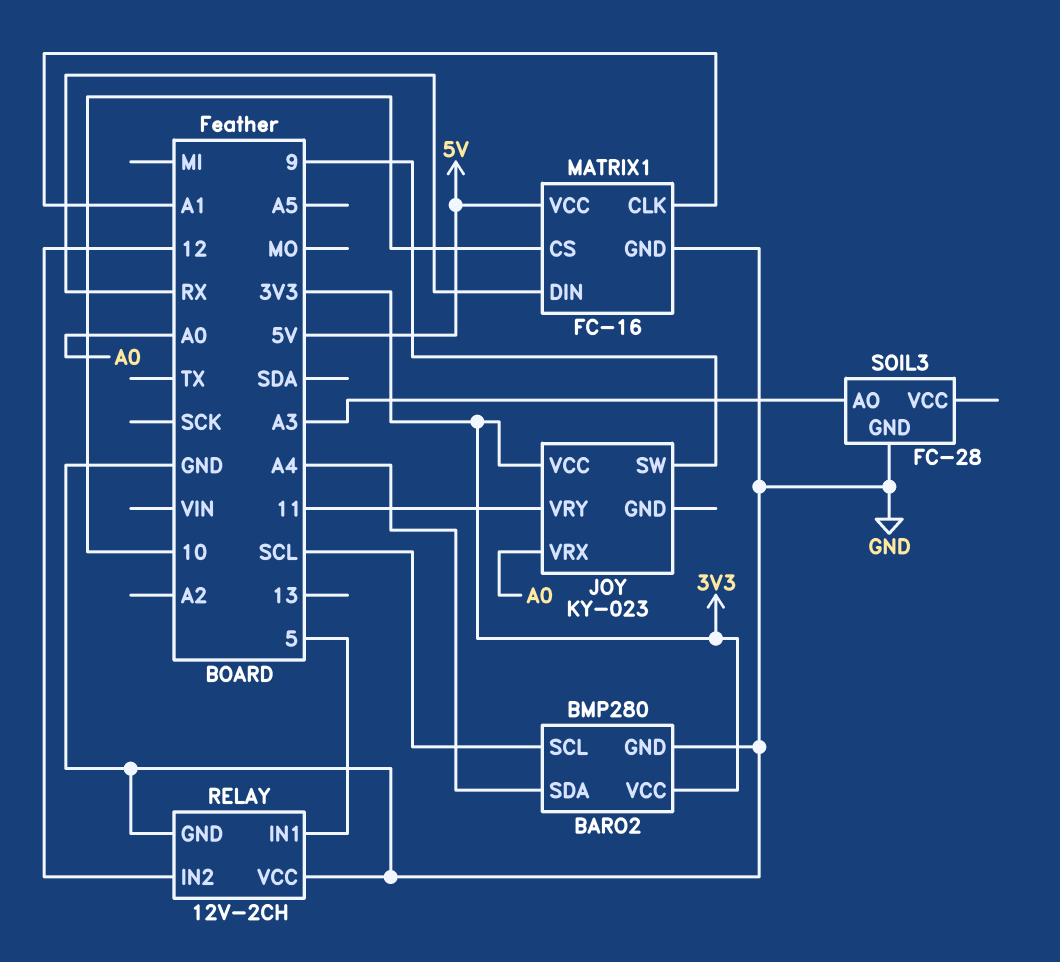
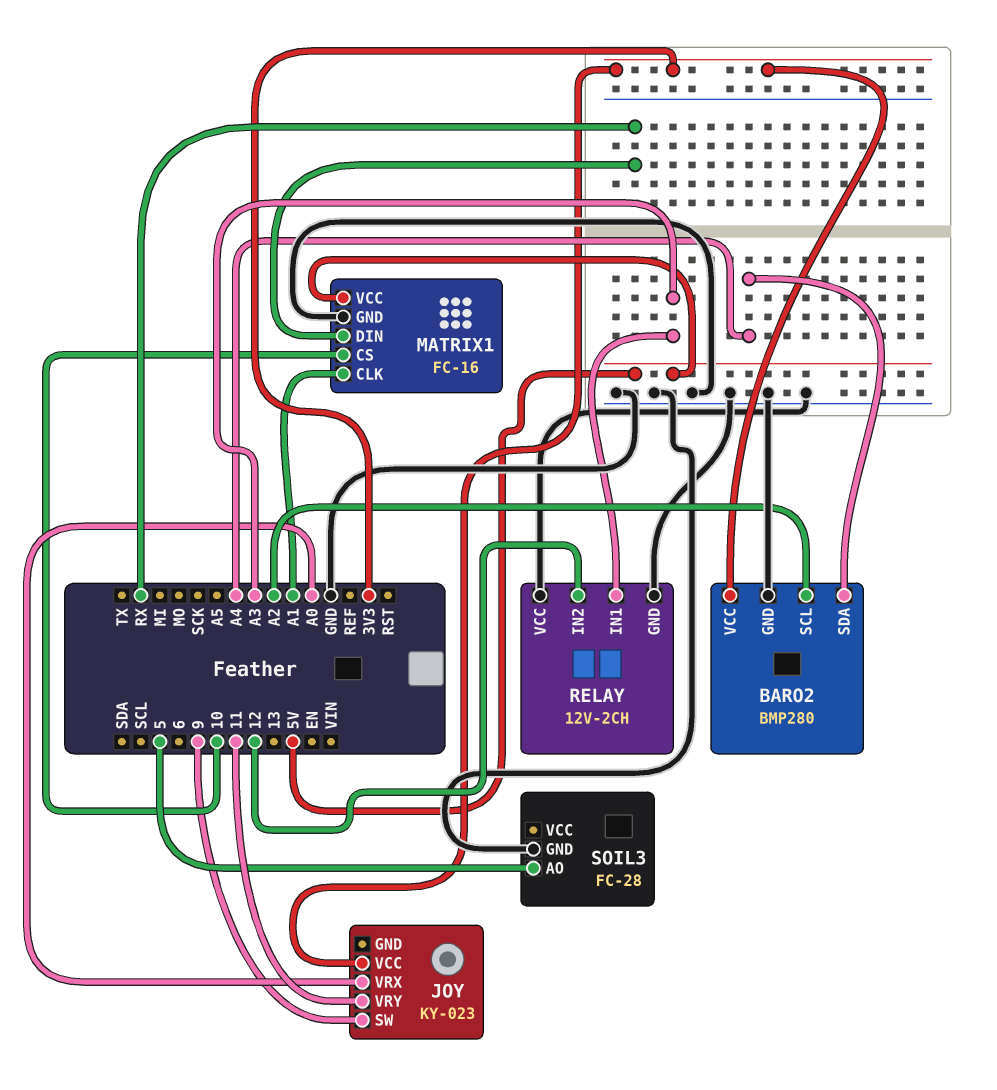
BARO2 pin SCL: SCL -> A2
RELAY pin IN1: 5 -> A3
SOIL3 pin AO: A3 -> 5

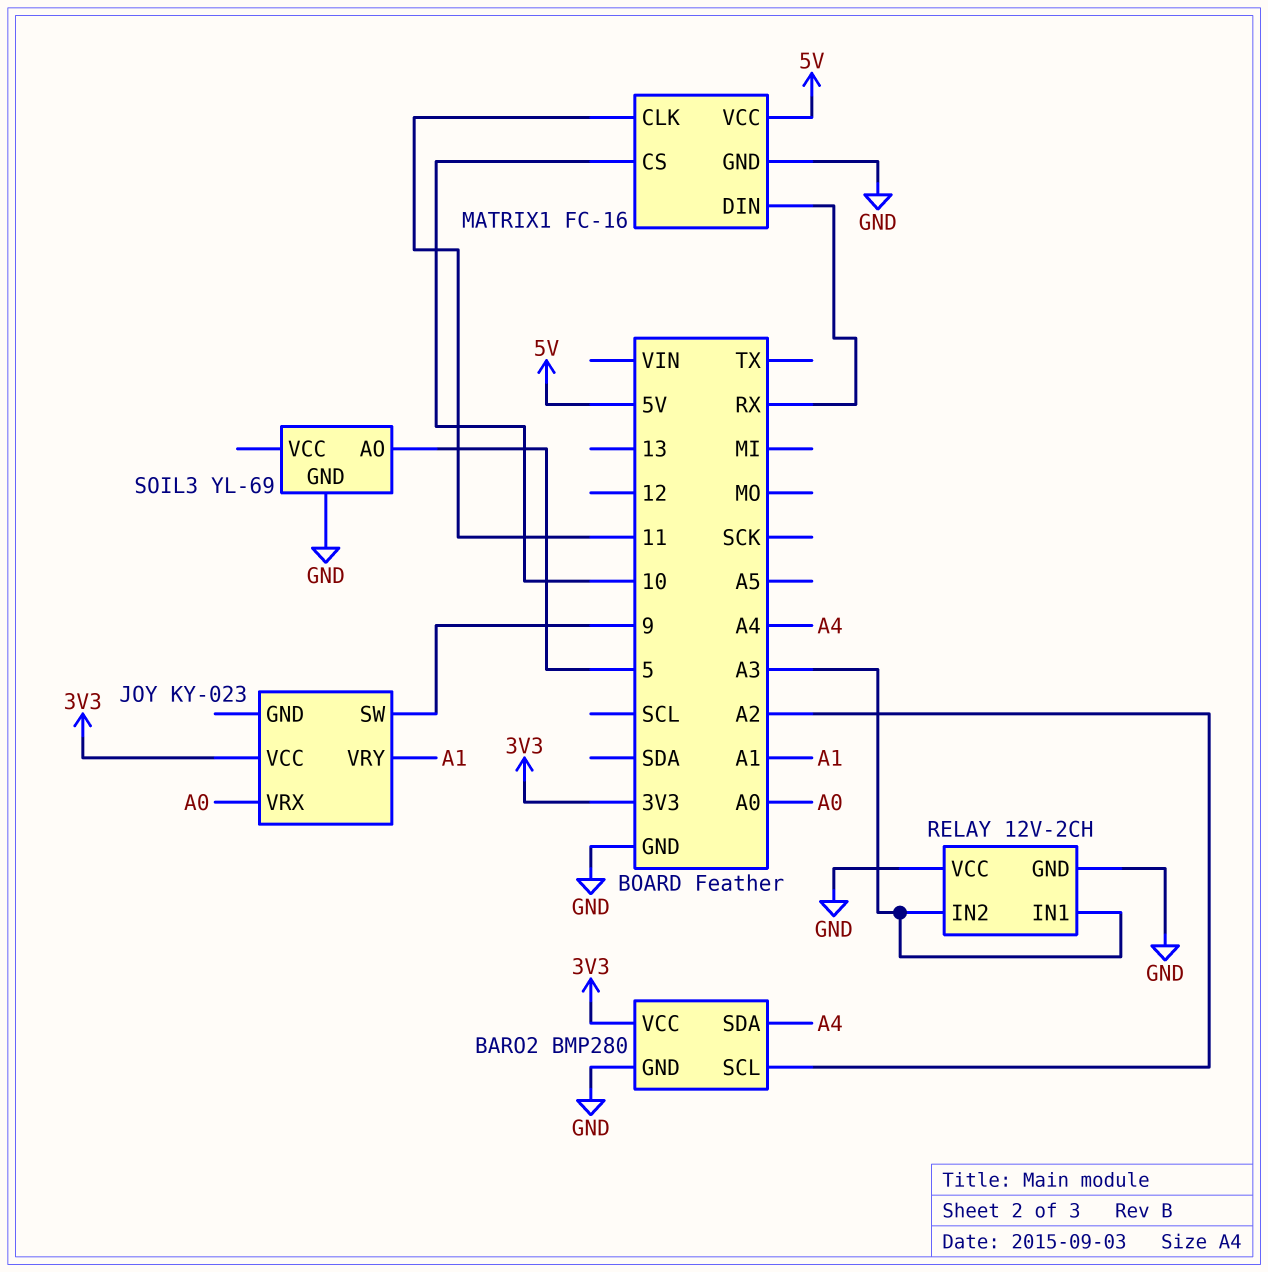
JOY pin VRY: 11 -> A1
MATRIX1 pin CLK: A1 -> 11
RELAY pin IN2: 12 -> A3
SOIL3: FC-28 -> YL-69

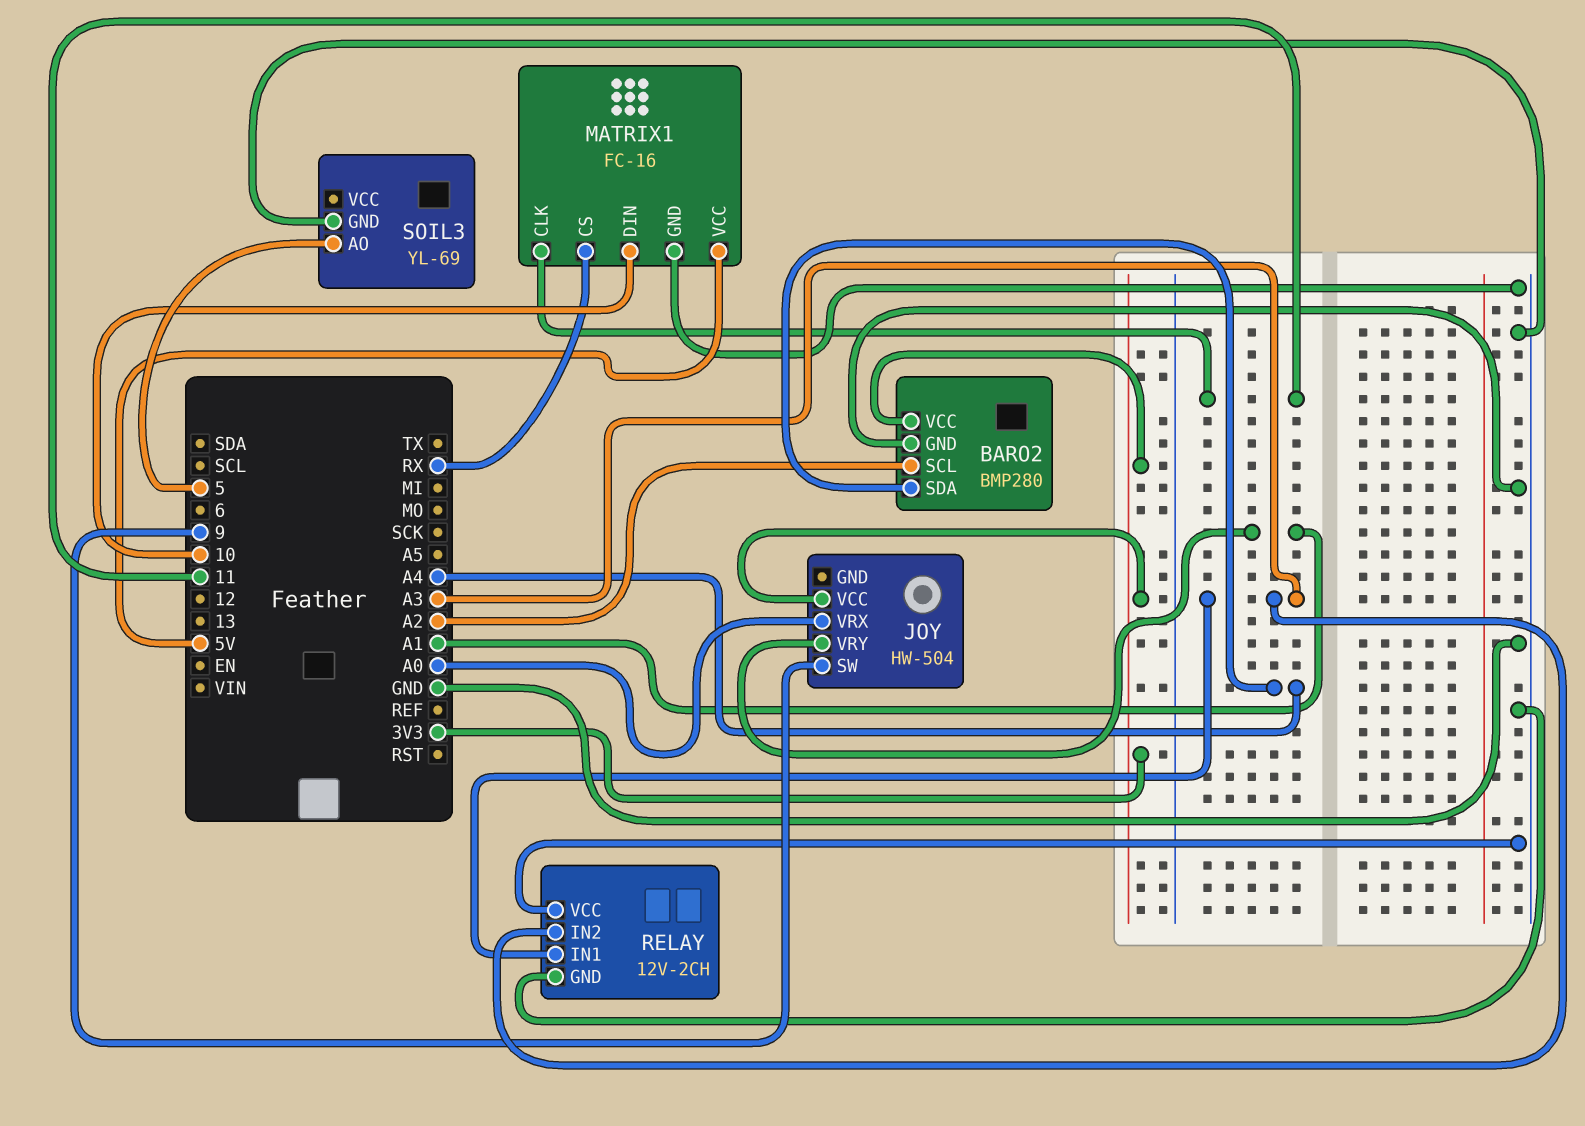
JOY: KY-023 -> HW-504
MATRIX1 pin CS: 10 -> RX
MATRIX1 pin DIN: RX -> 10

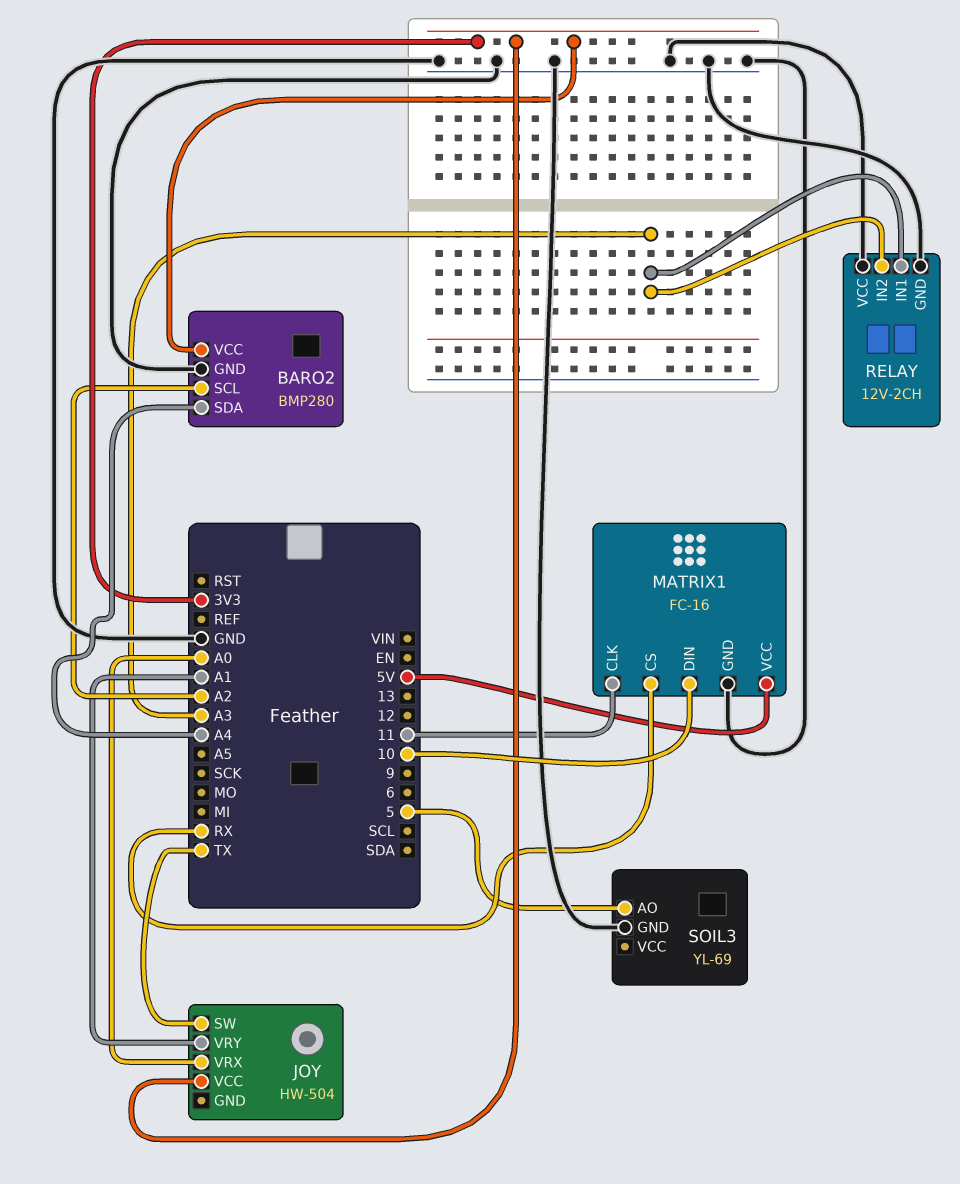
JOY pin SW: 9 -> TX

